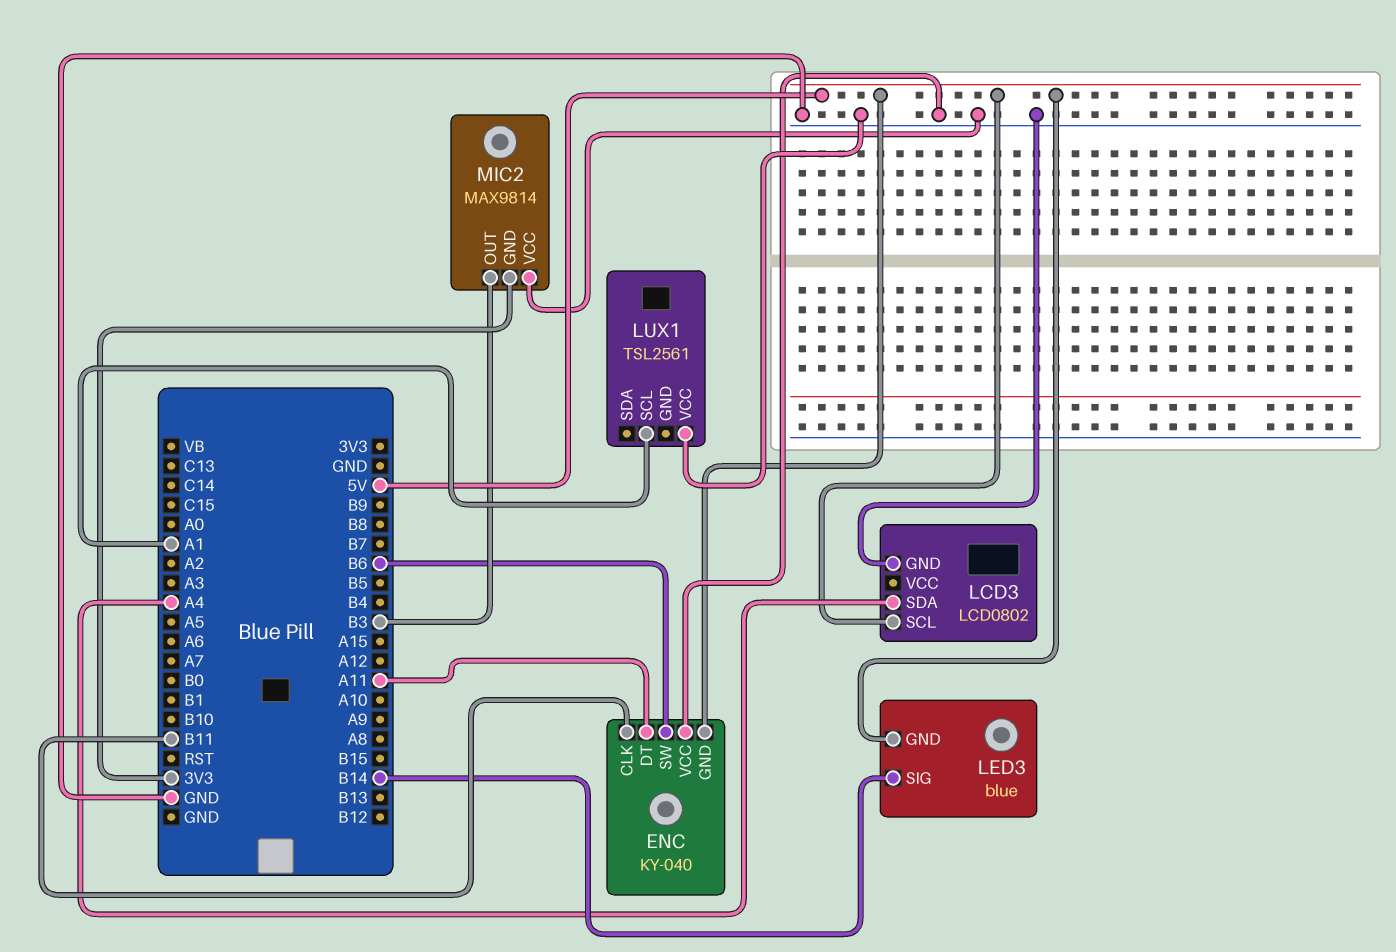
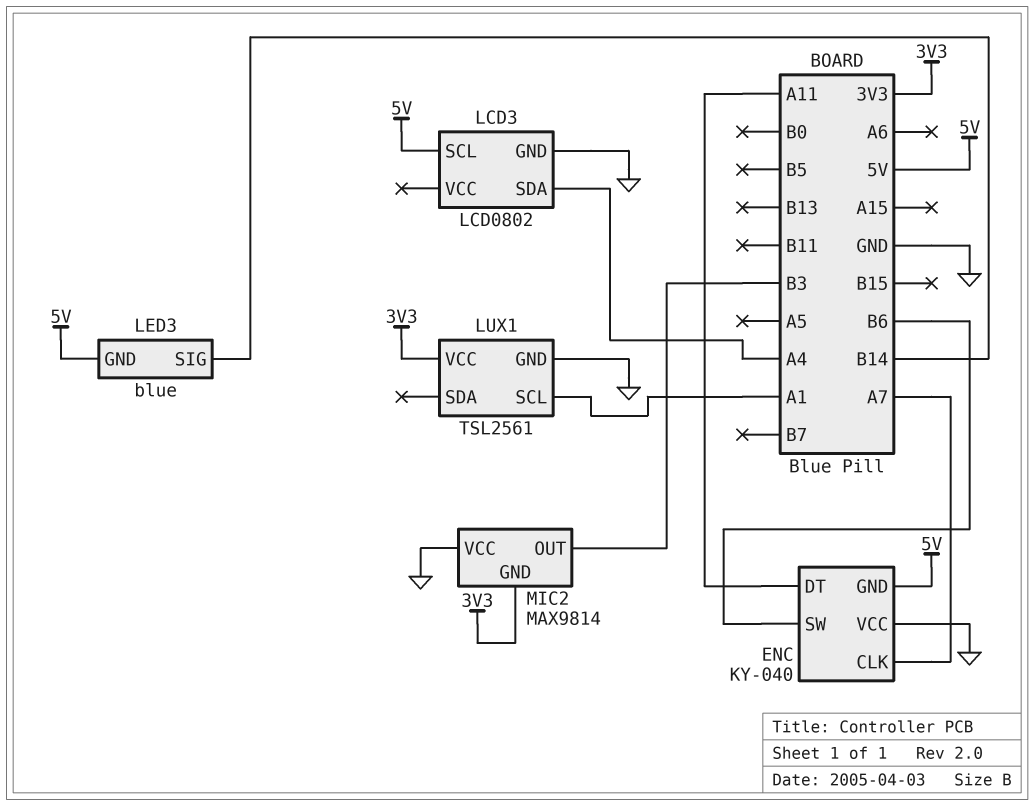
ENC pin CLK: B11 -> A7
LUX1 pin GND: none -> GND
LUX1 pin VCC: GND -> 3V3

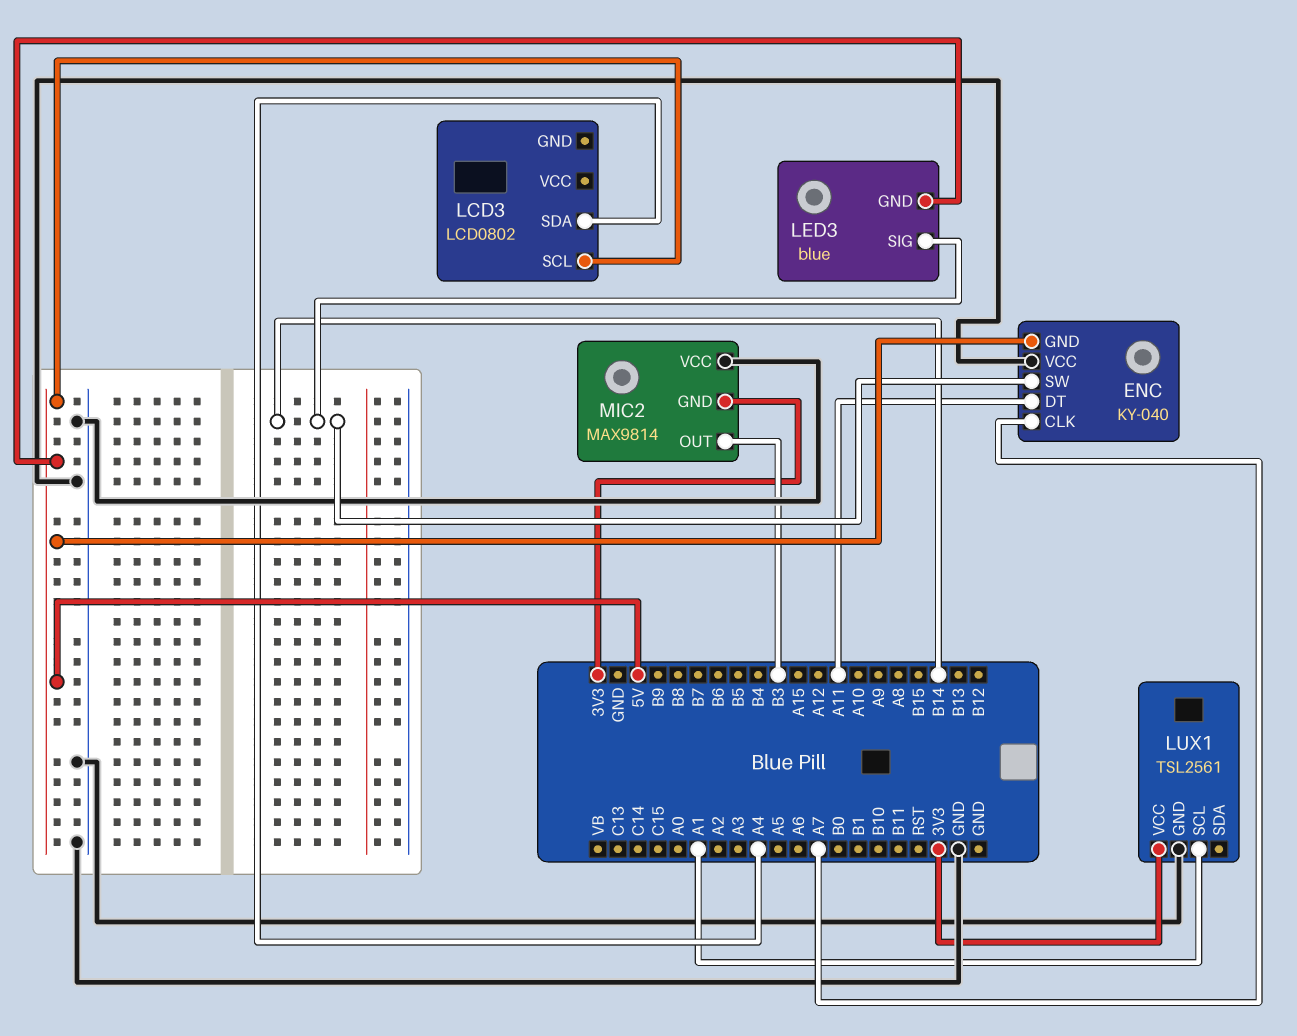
ENC pin SW: B6 -> B14
LCD3 pin GND: GND -> none

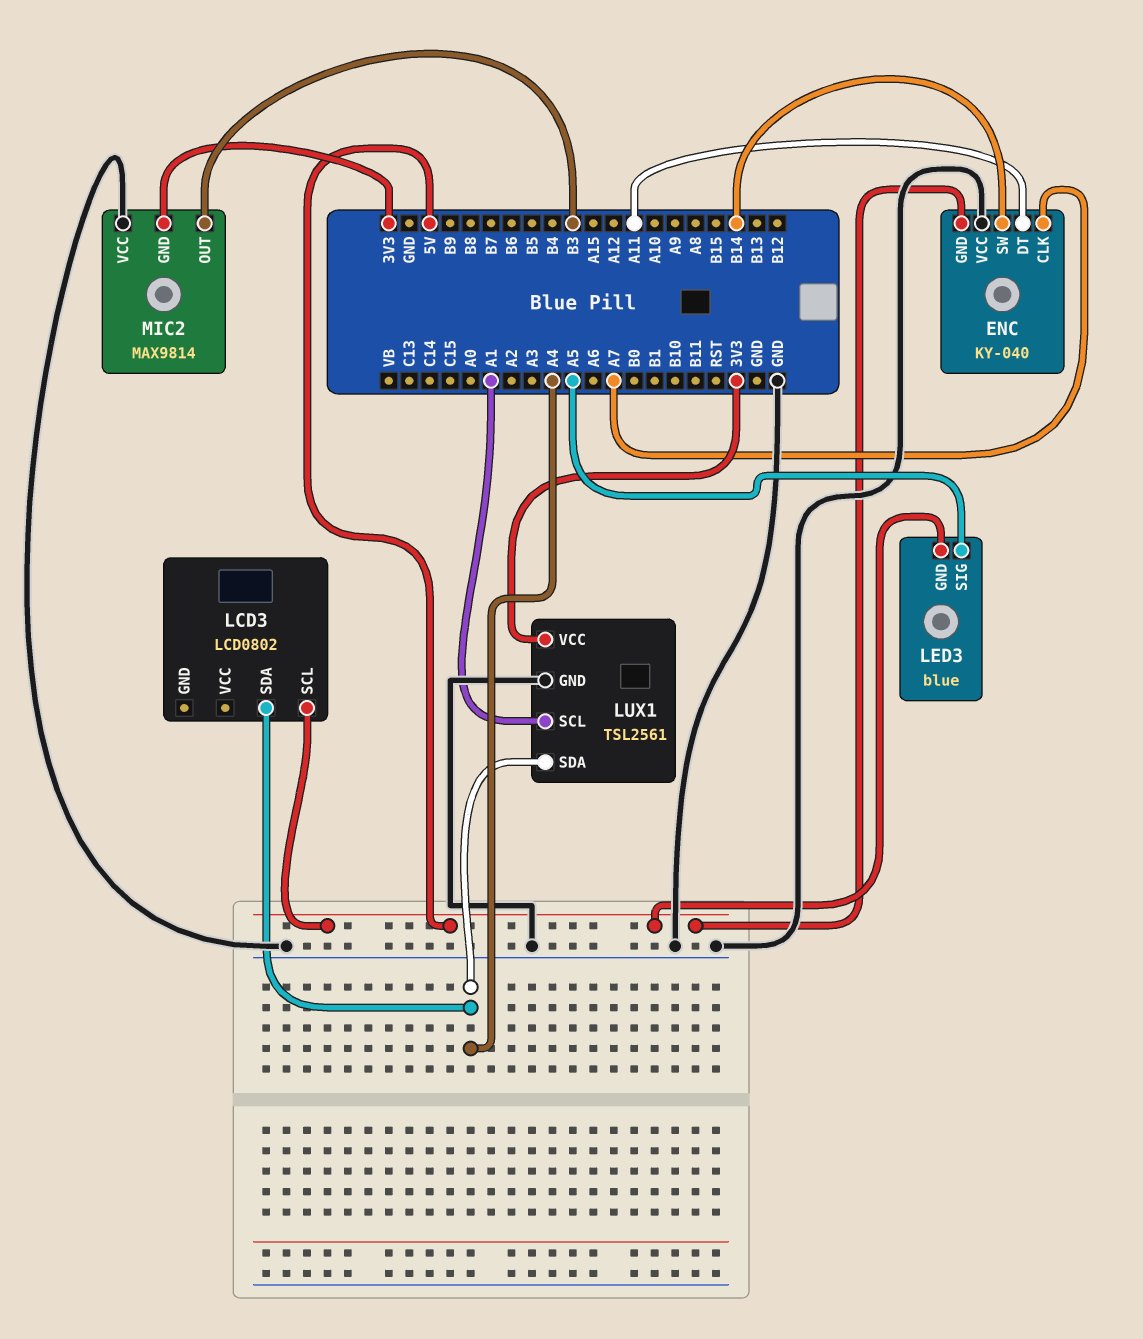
LED3 pin SIG: B14 -> A5
LUX1 pin SDA: none -> A4

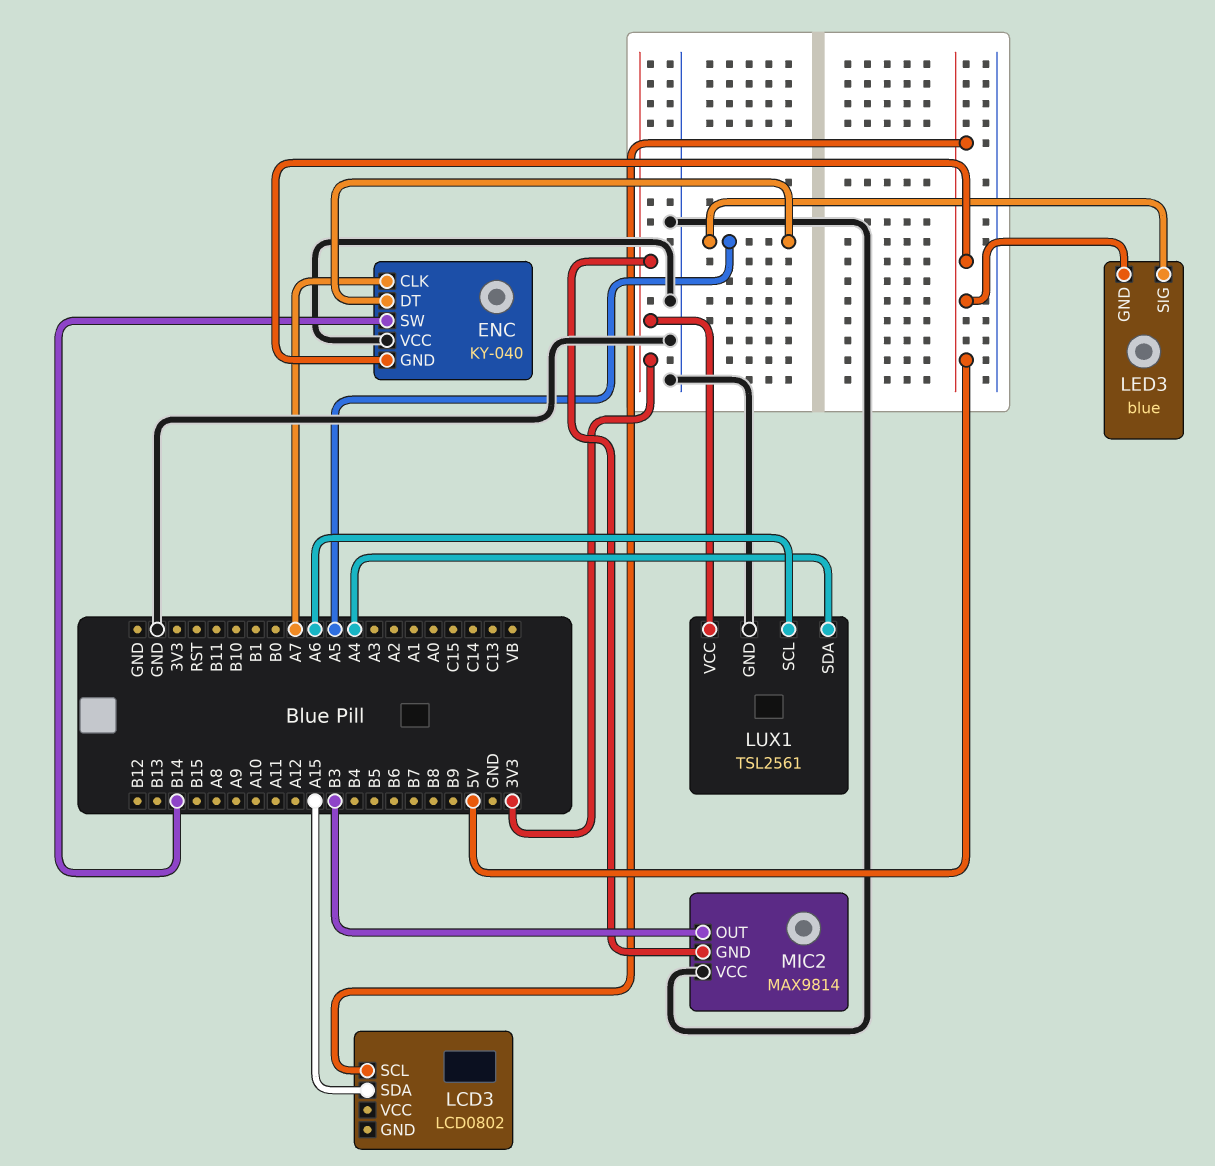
ENC pin DT: A11 -> A5
LCD3 pin SDA: A4 -> A15
LUX1 pin SCL: A1 -> A6

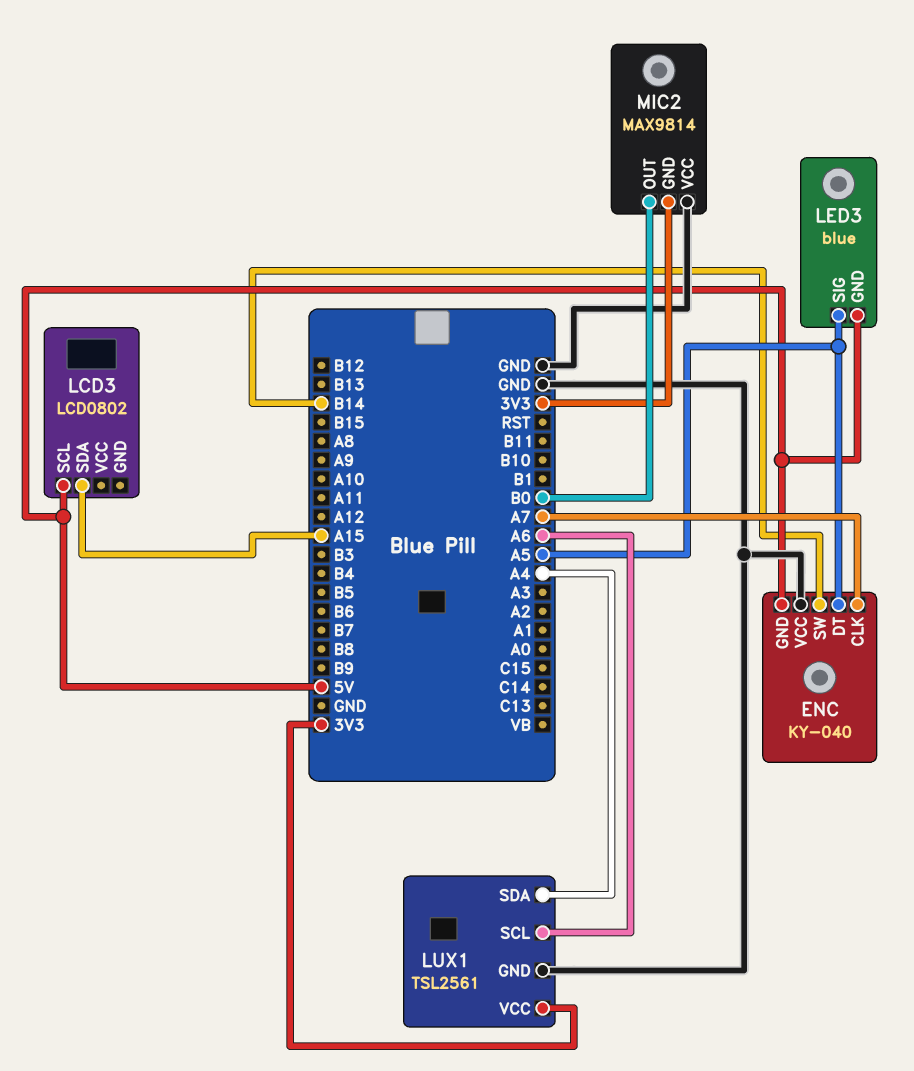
MIC2 pin OUT: B3 -> B0

